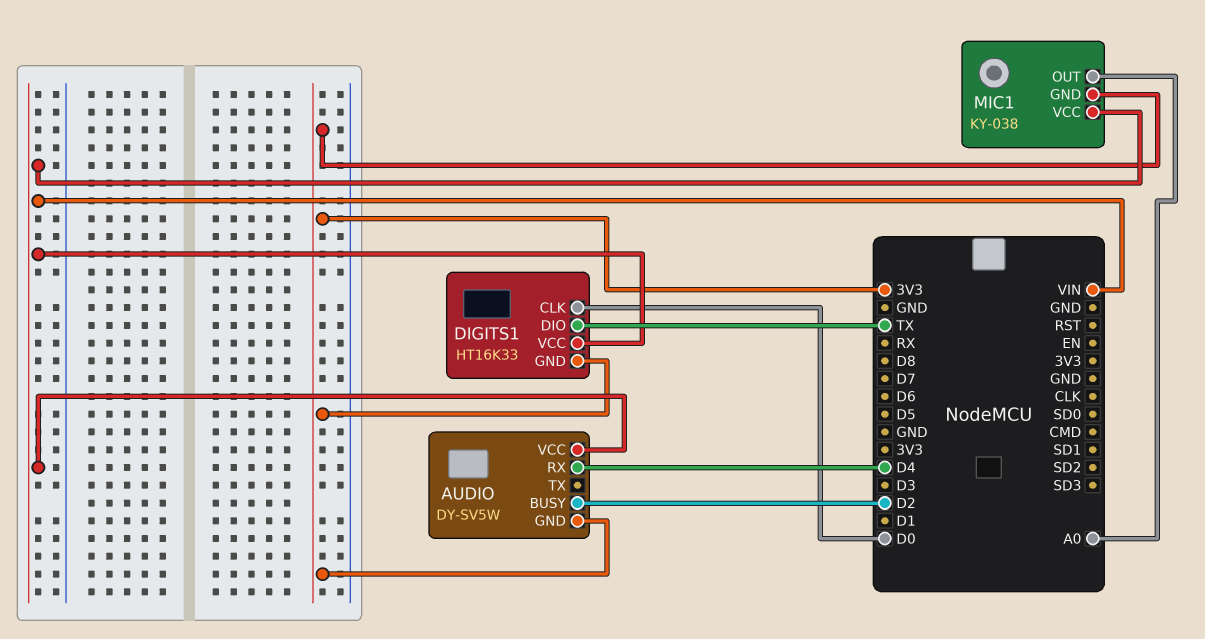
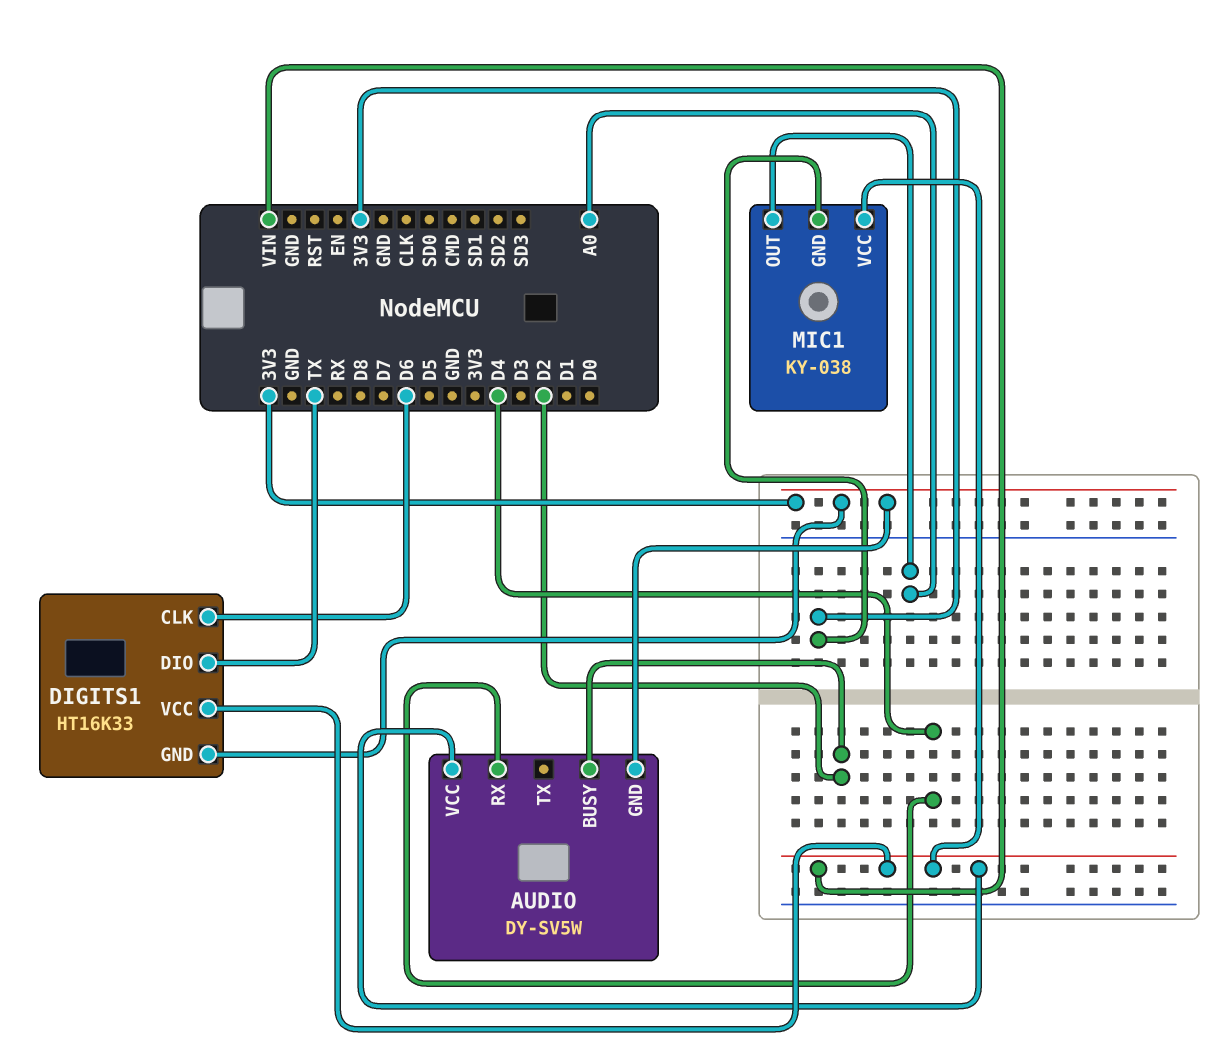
DIGITS1 pin CLK: D0 -> D6

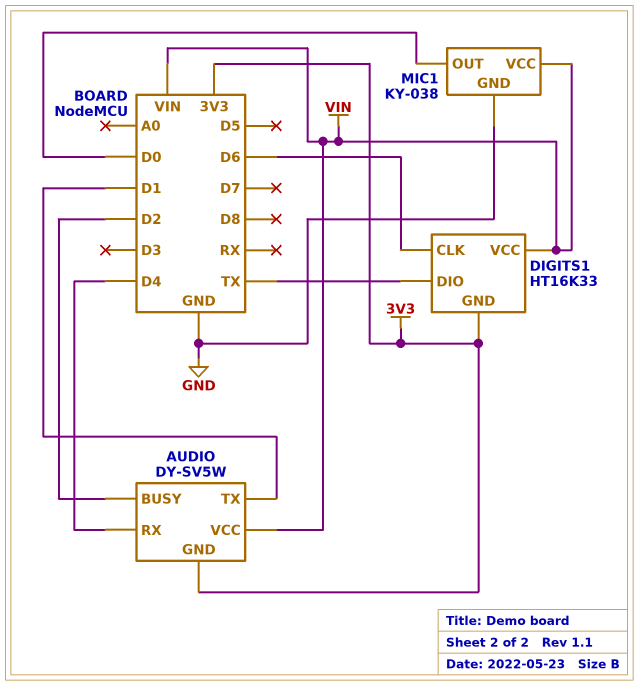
AUDIO pin TX: none -> D1
MIC1 pin GND: 3V3 -> GND
MIC1 pin OUT: A0 -> D0

